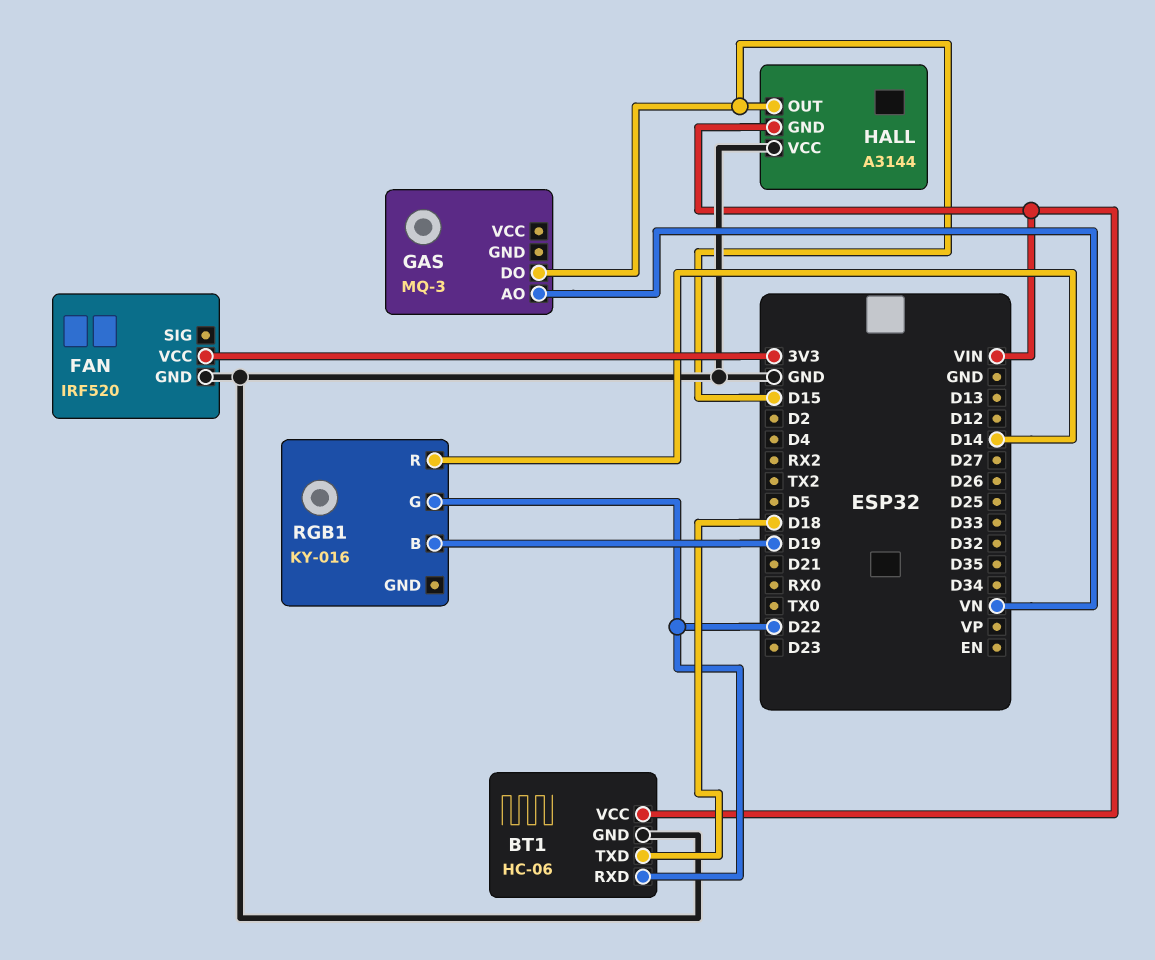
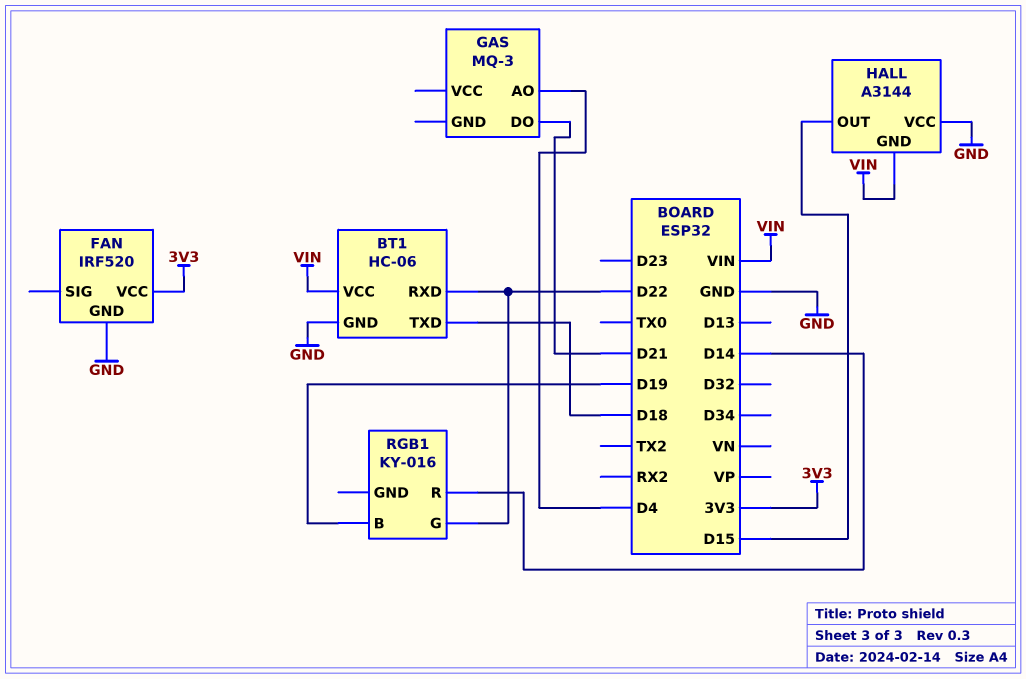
GAS pin AO: VN -> D4
GAS pin DO: D15 -> D21

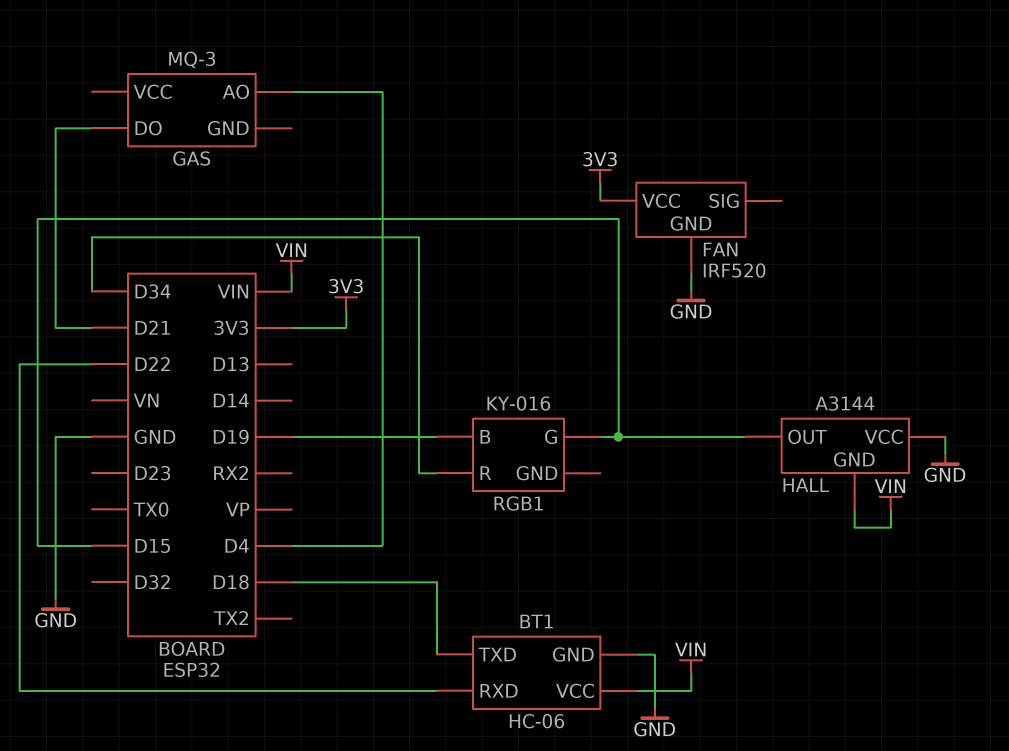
RGB1 pin G: D22 -> D15
RGB1 pin R: D14 -> D34

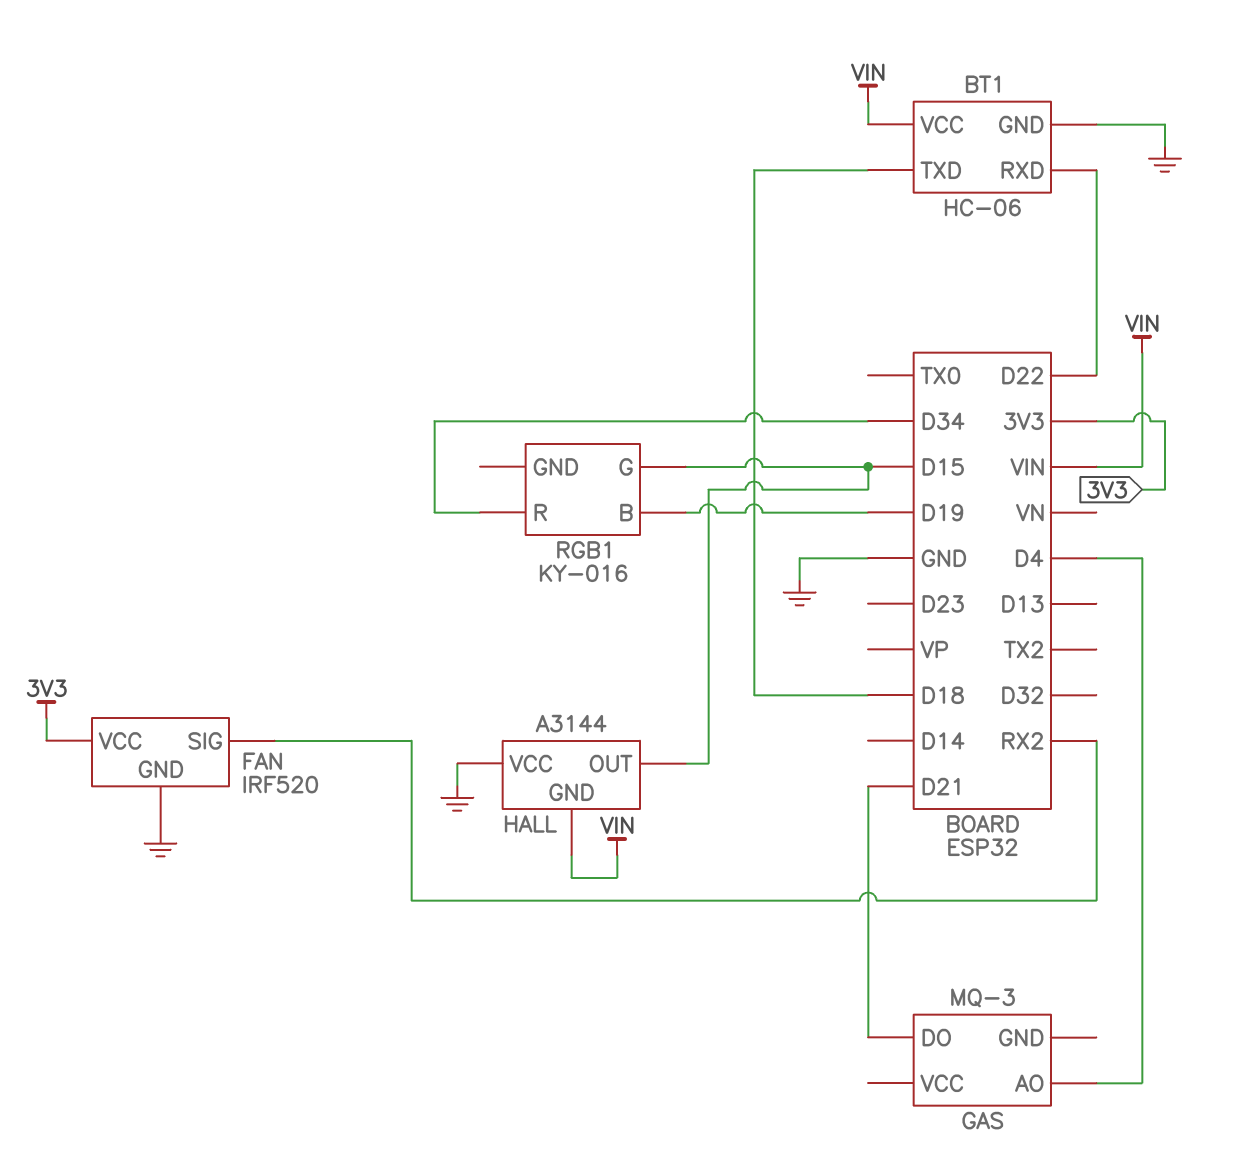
FAN pin SIG: none -> RX2

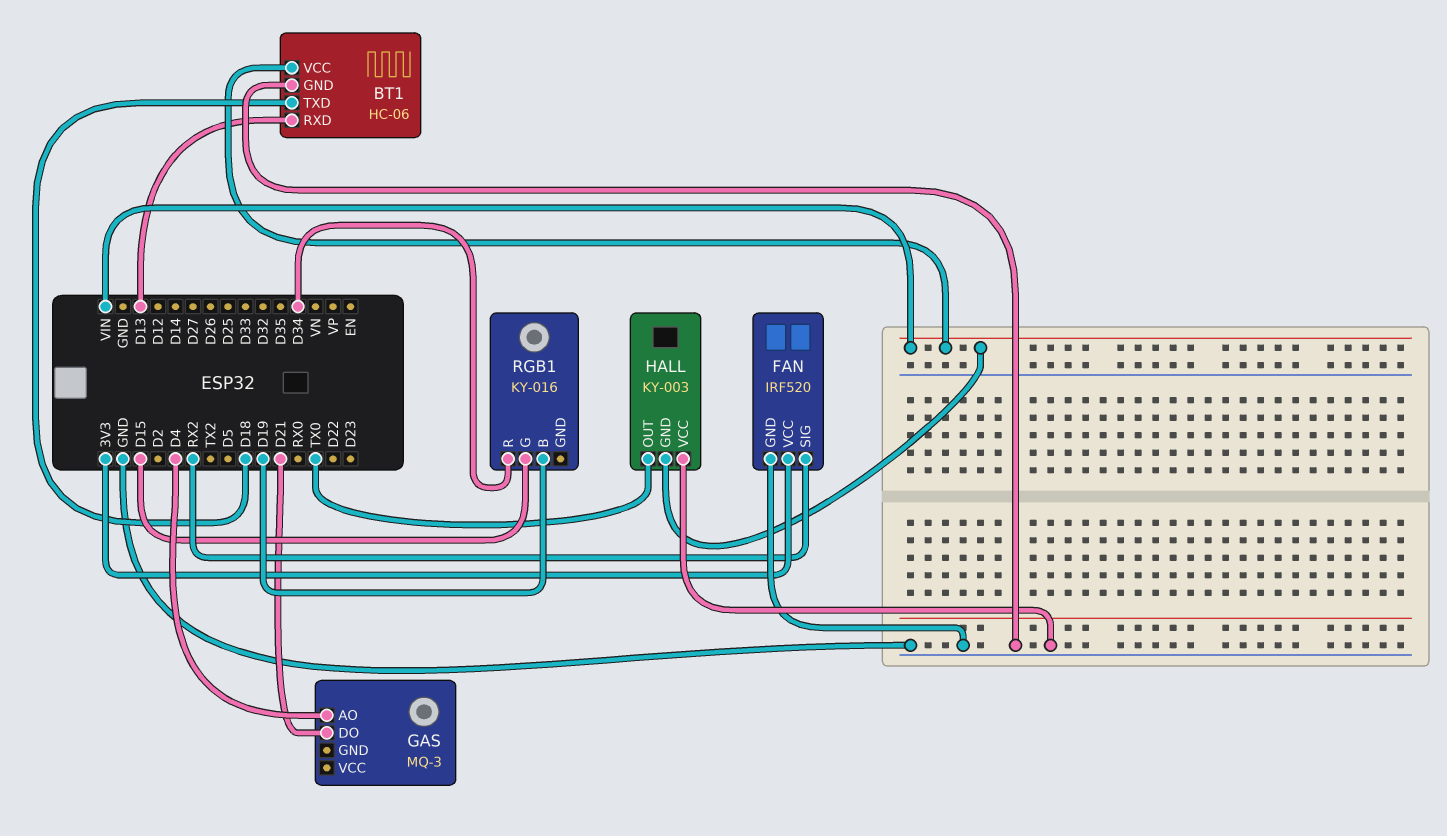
BT1 pin RXD: D22 -> D13
HALL: A3144 -> KY-003
HALL pin OUT: D15 -> TX0

